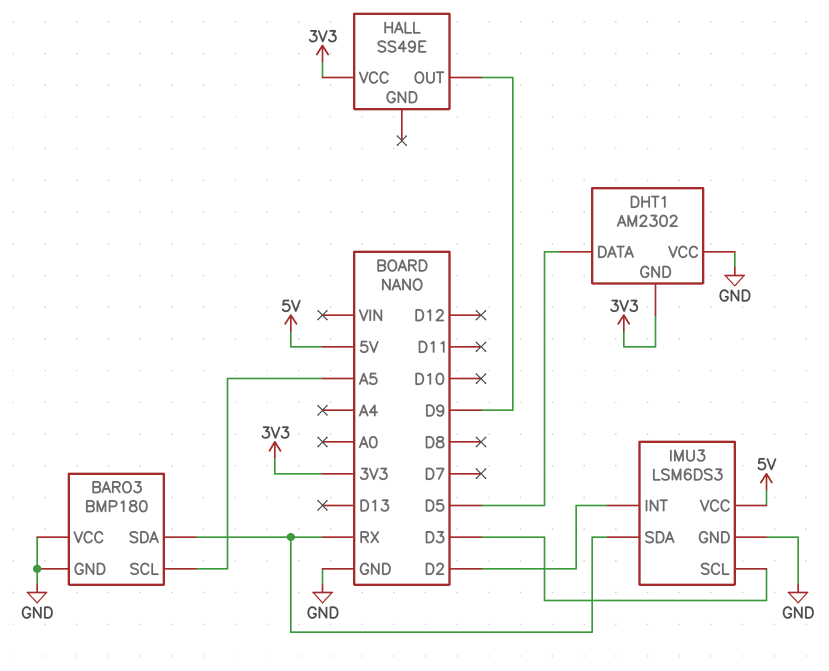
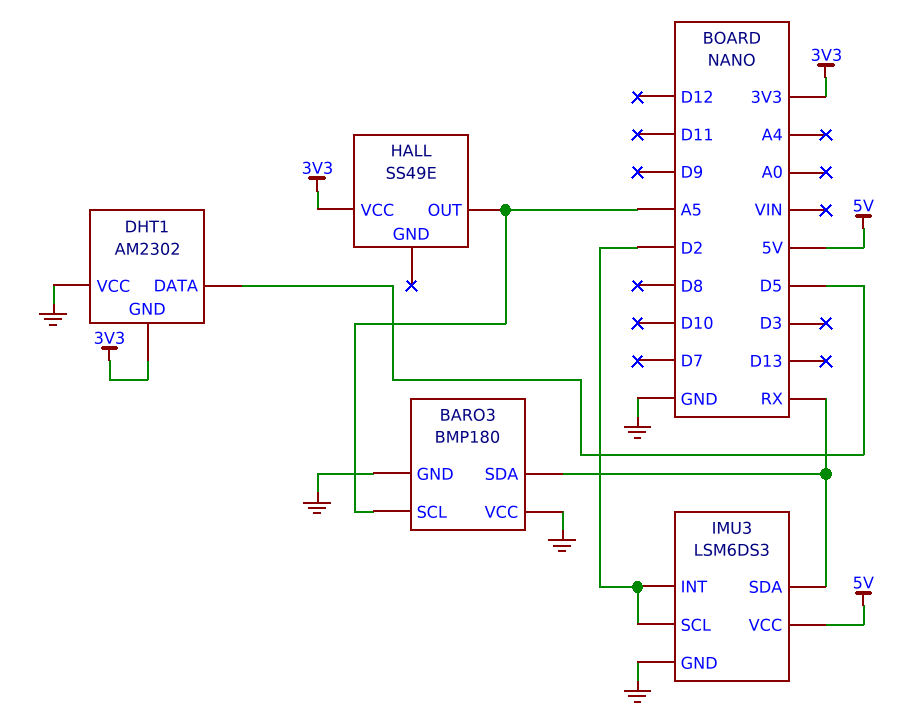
HALL pin OUT: D9 -> A5
IMU3 pin SCL: D3 -> D2

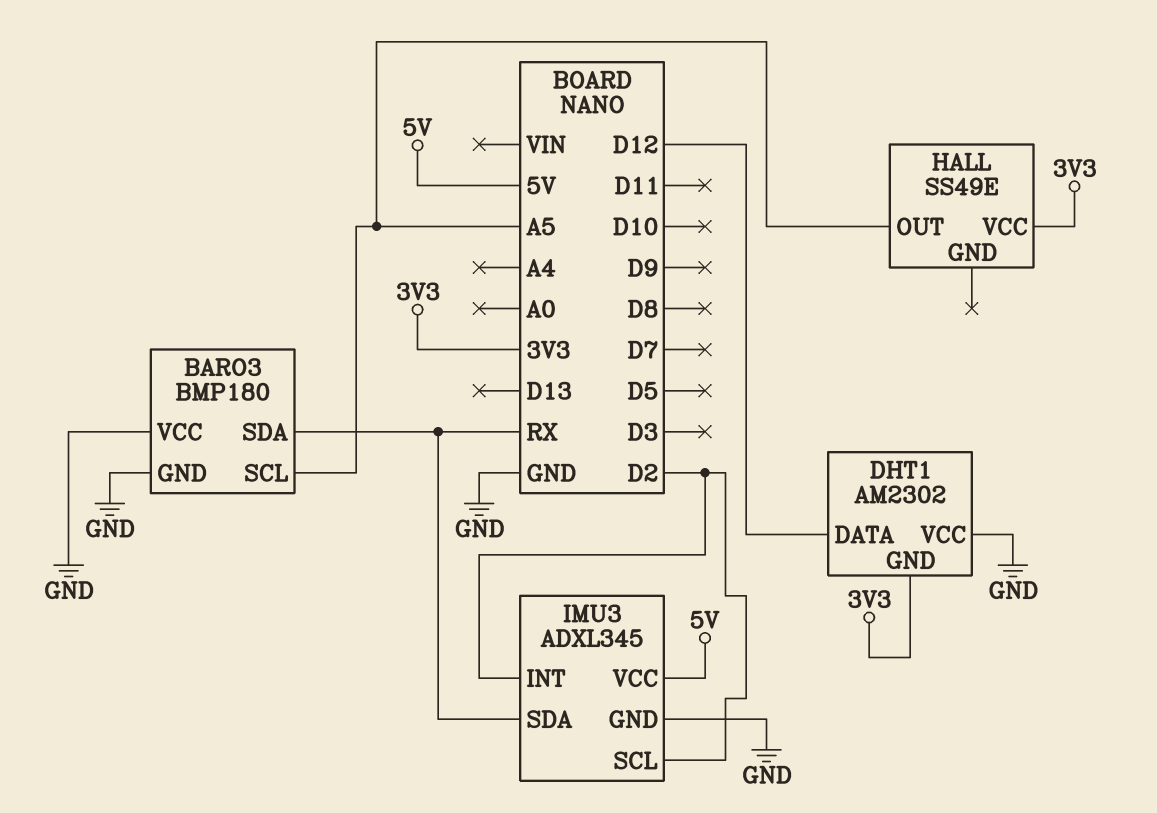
DHT1 pin DATA: D5 -> D12
IMU3: LSM6DS3 -> ADXL345

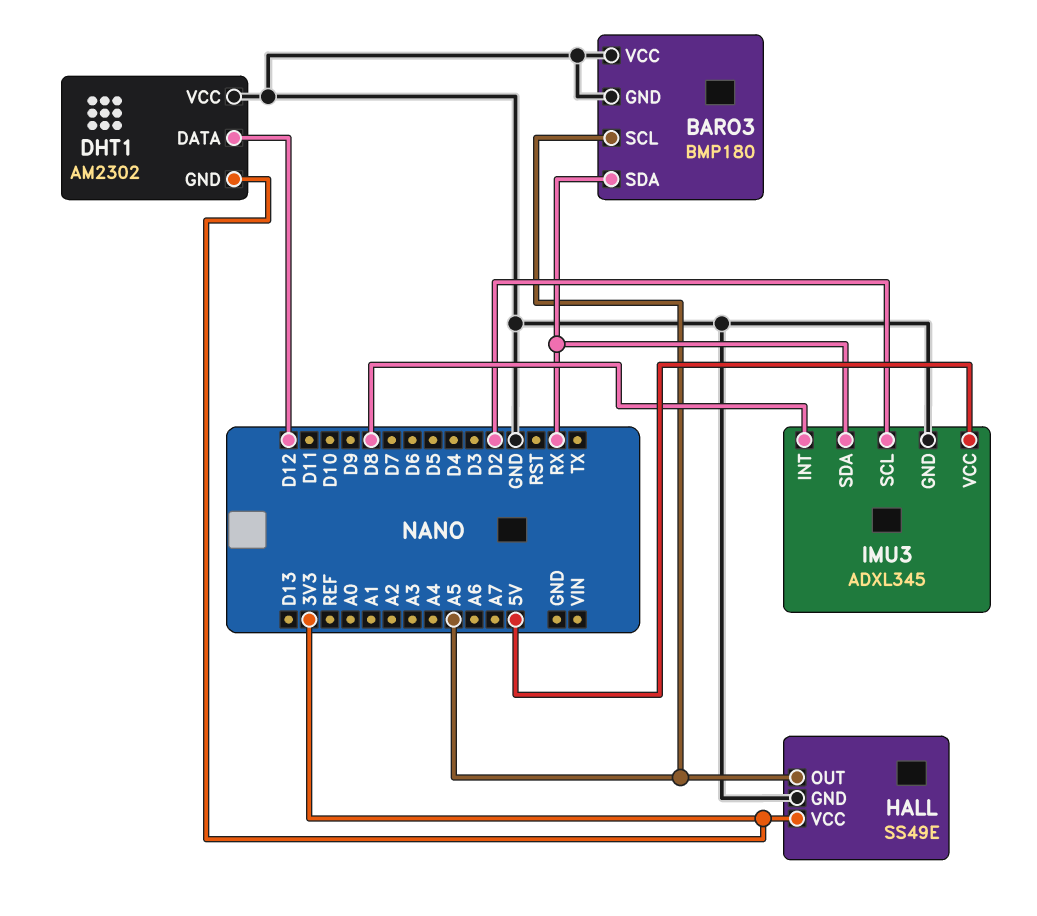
HALL pin GND: none -> GND
IMU3 pin INT: D2 -> D8

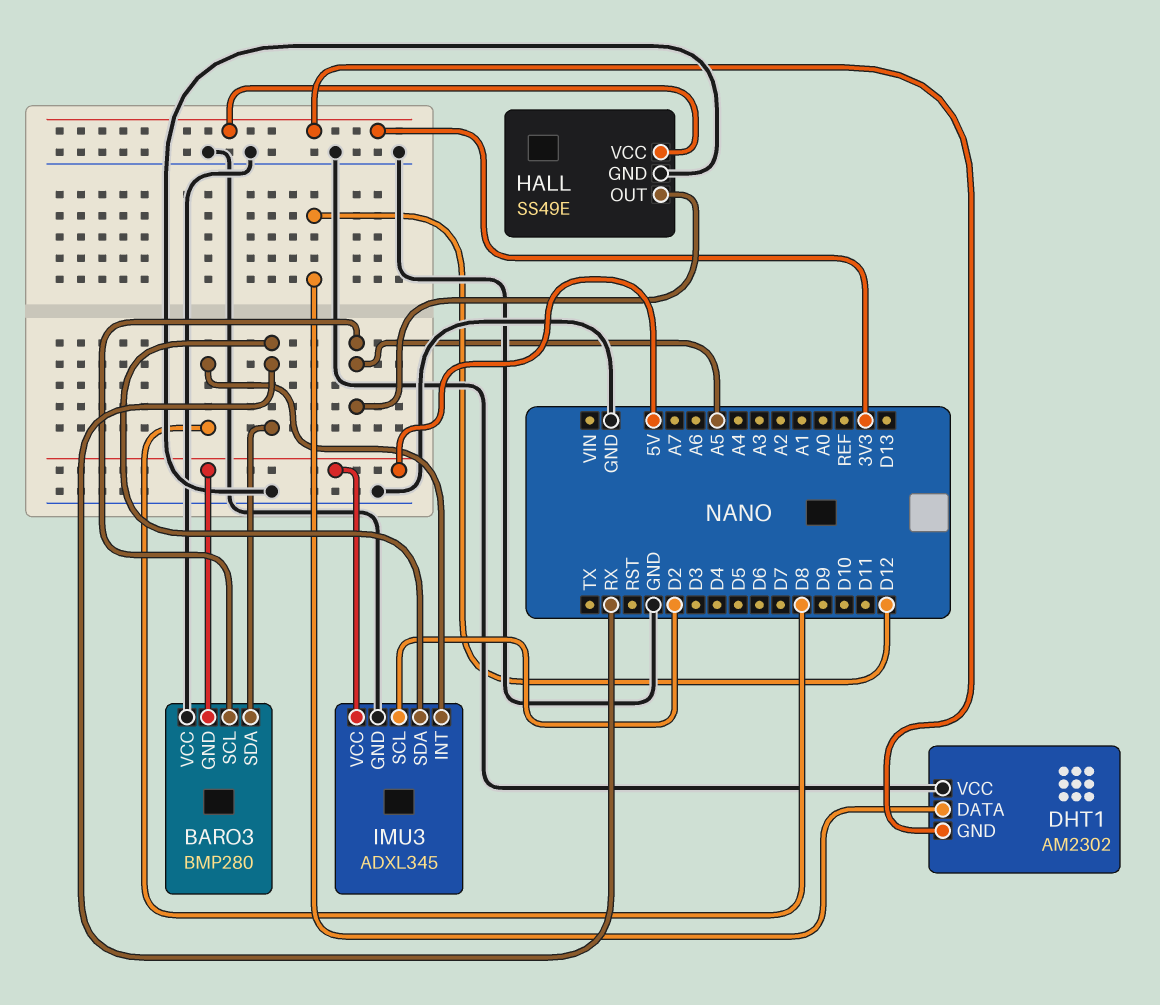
BARO3: BMP180 -> BMP280
BARO3 pin GND: GND -> 5V

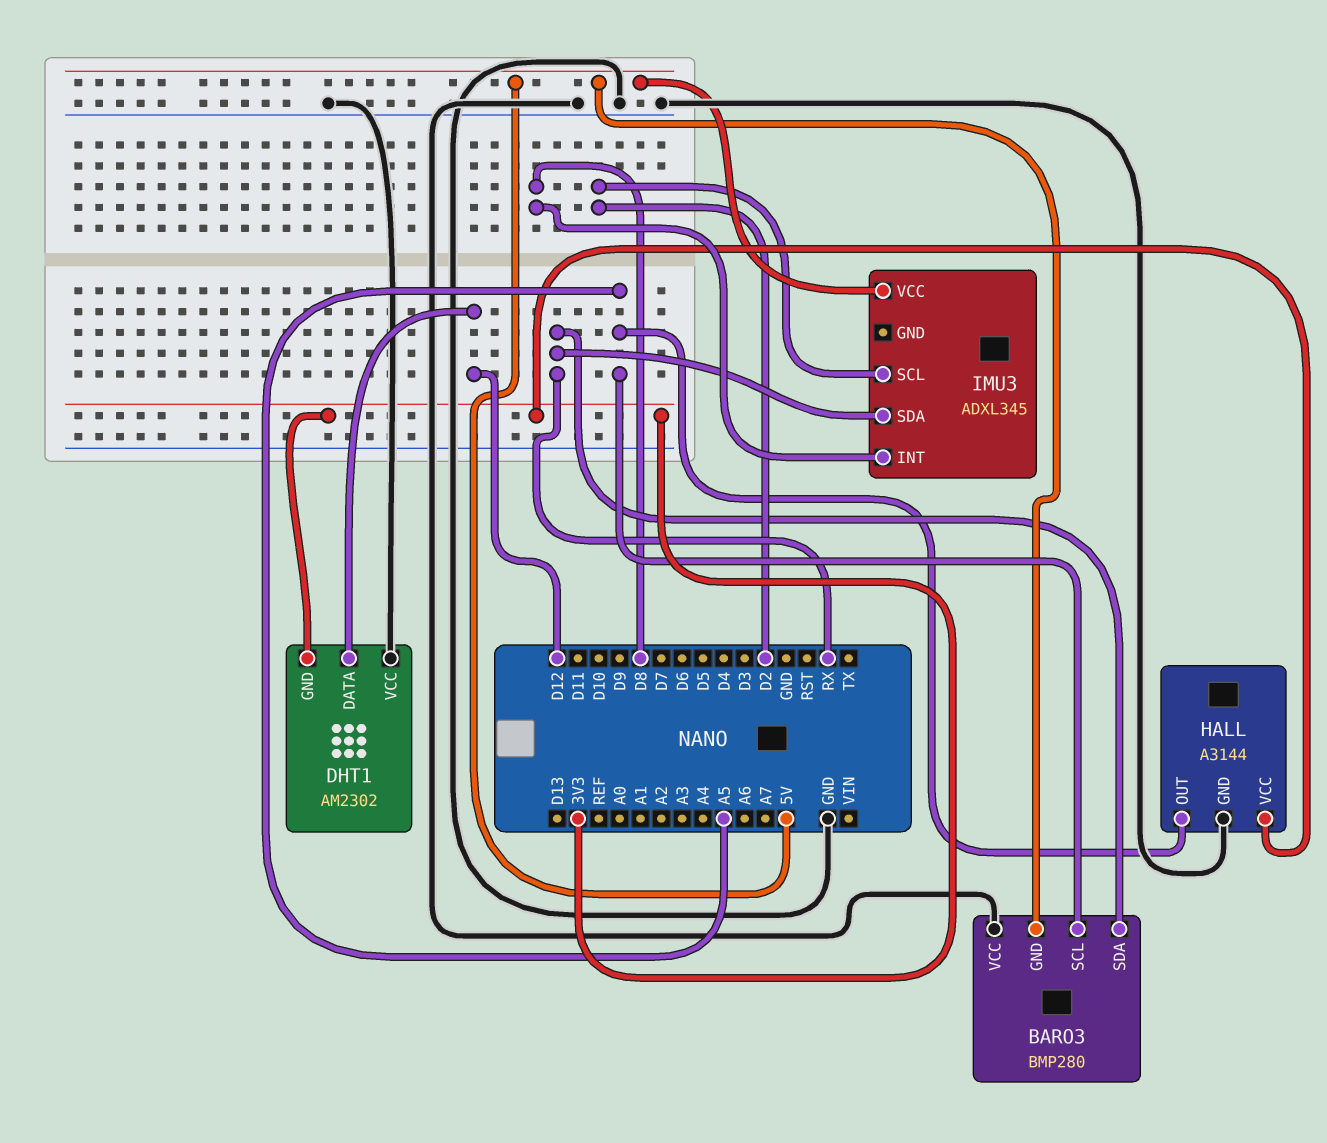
HALL: SS49E -> A3144
IMU3 pin GND: GND -> none

